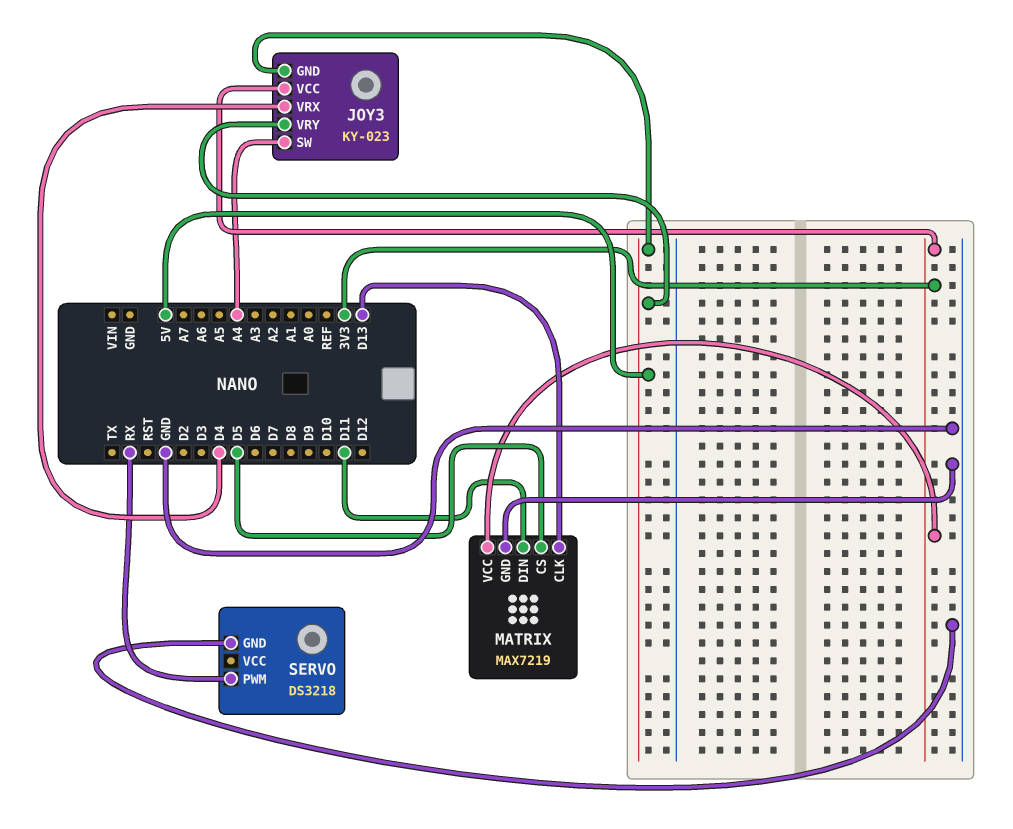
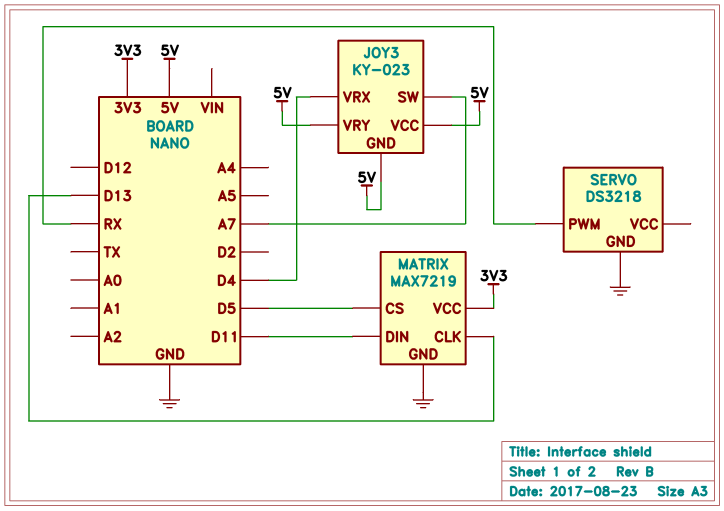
JOY3 pin SW: A4 -> A7
JOY3 pin VCC: 3V3 -> 5V

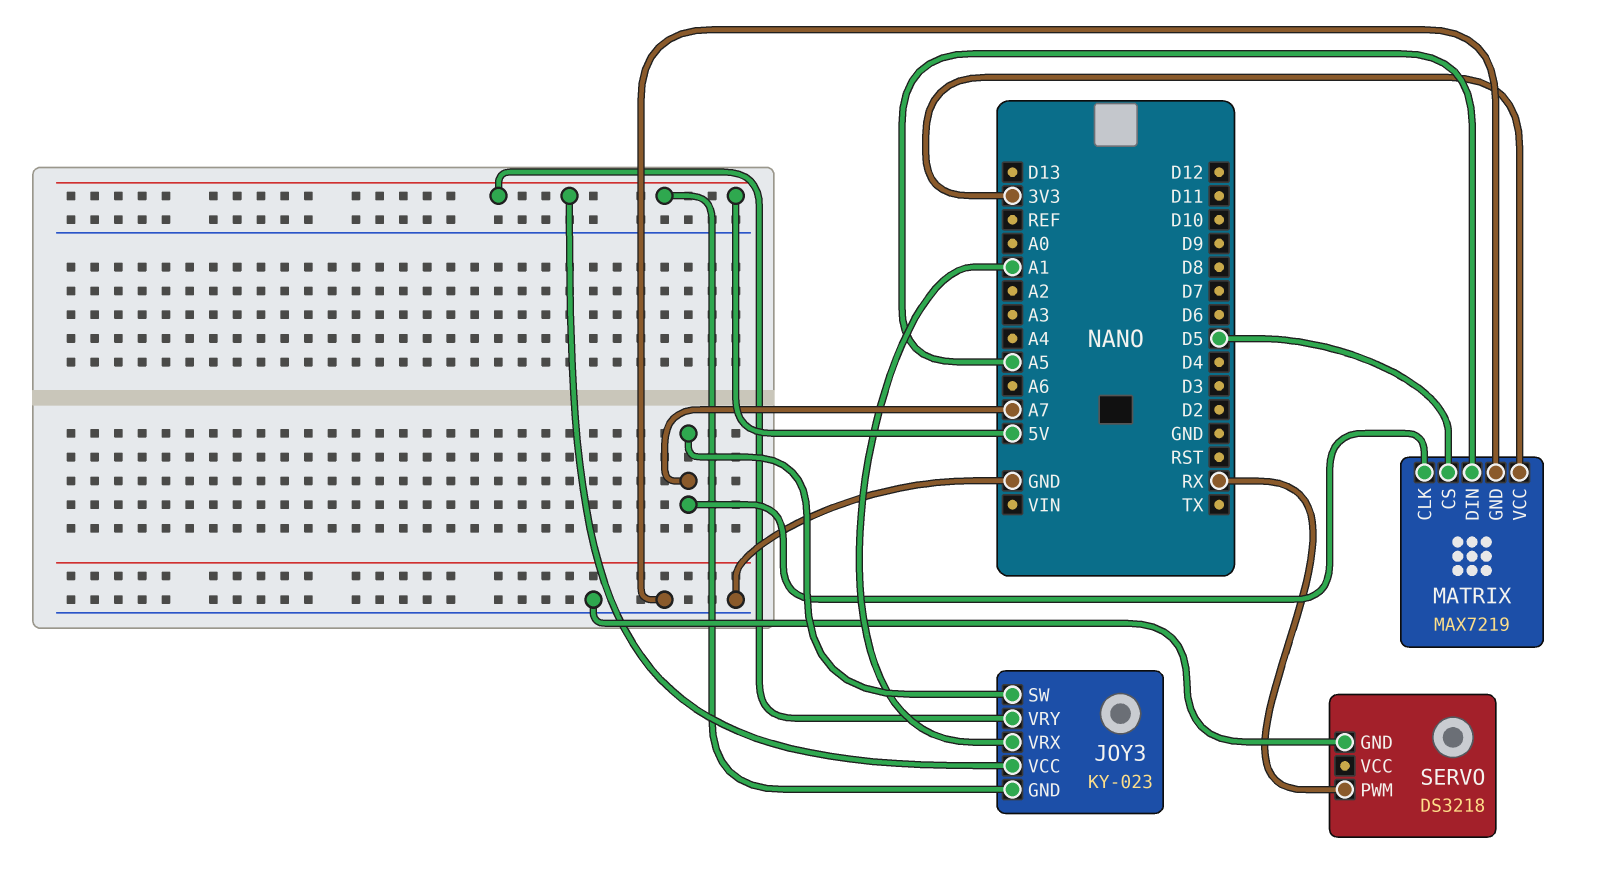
JOY3 pin VRX: D4 -> A1
MATRIX pin CLK: D13 -> A7
MATRIX pin DIN: D11 -> A5

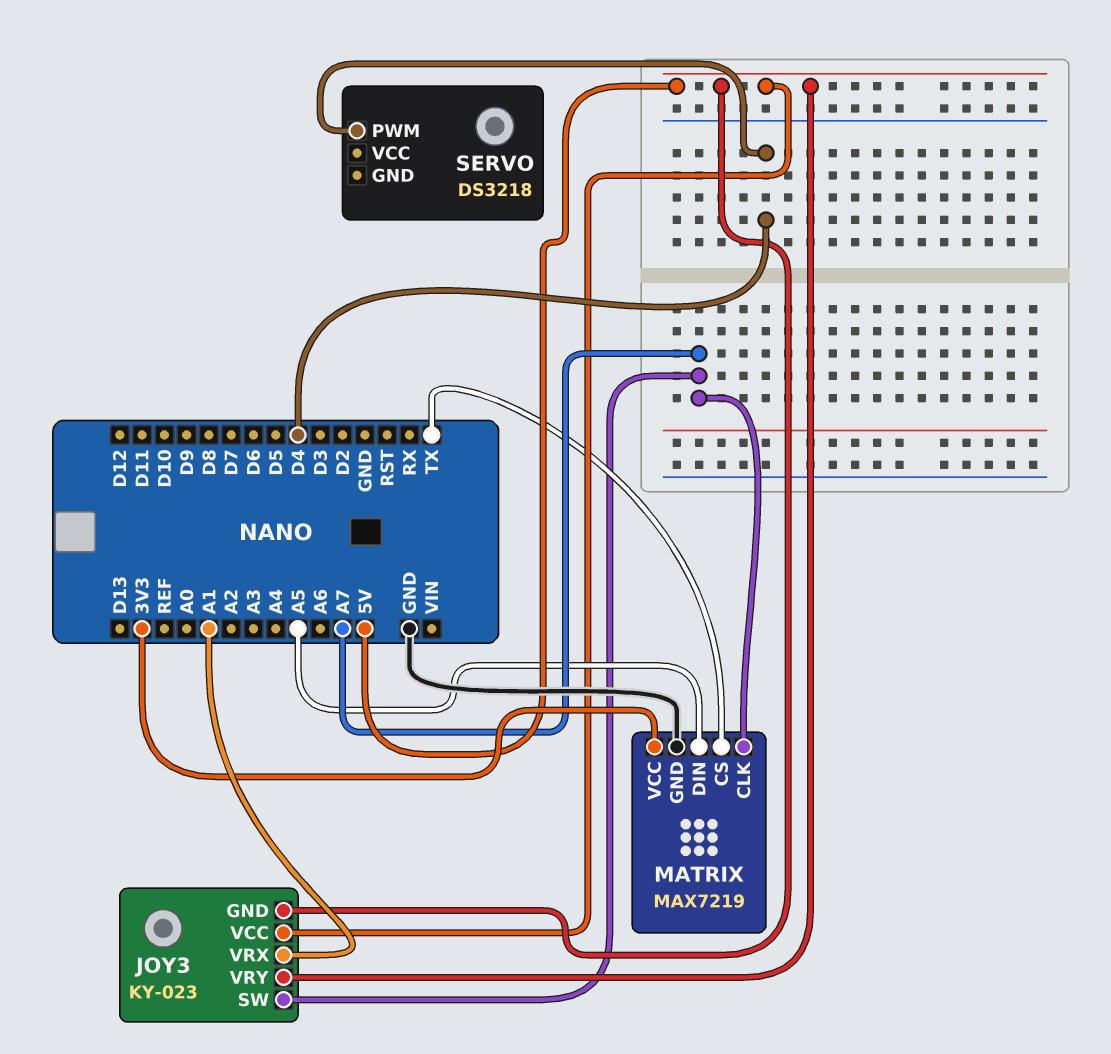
MATRIX pin CS: D5 -> TX
SERVO pin GND: GND -> none
SERVO pin PWM: RX -> D4

